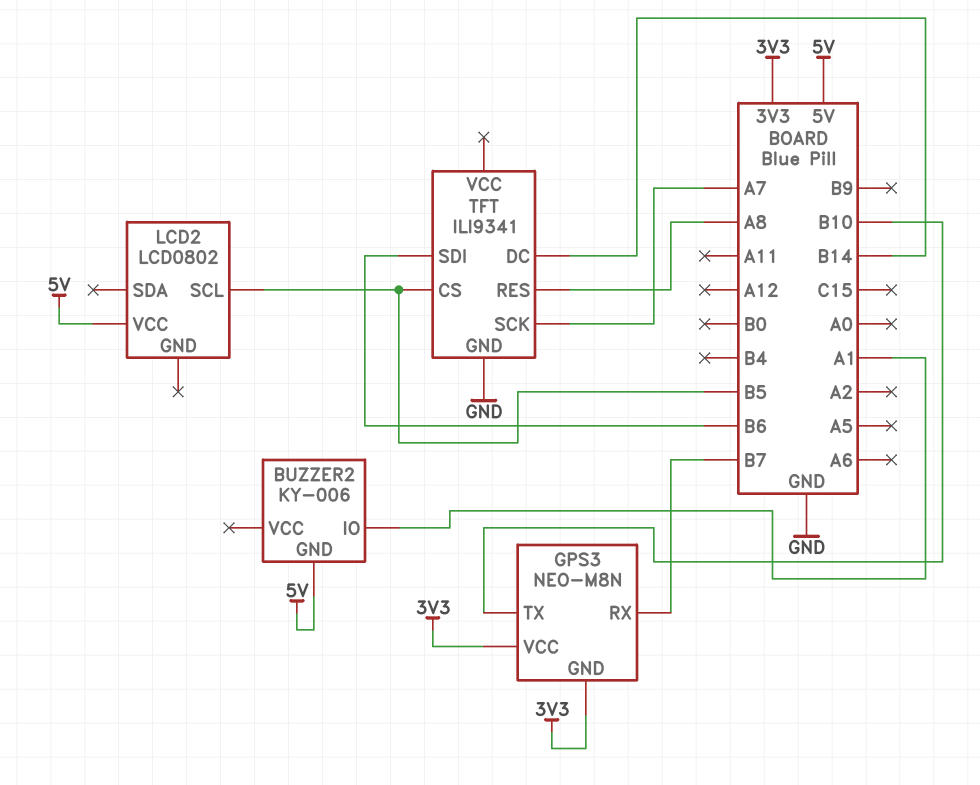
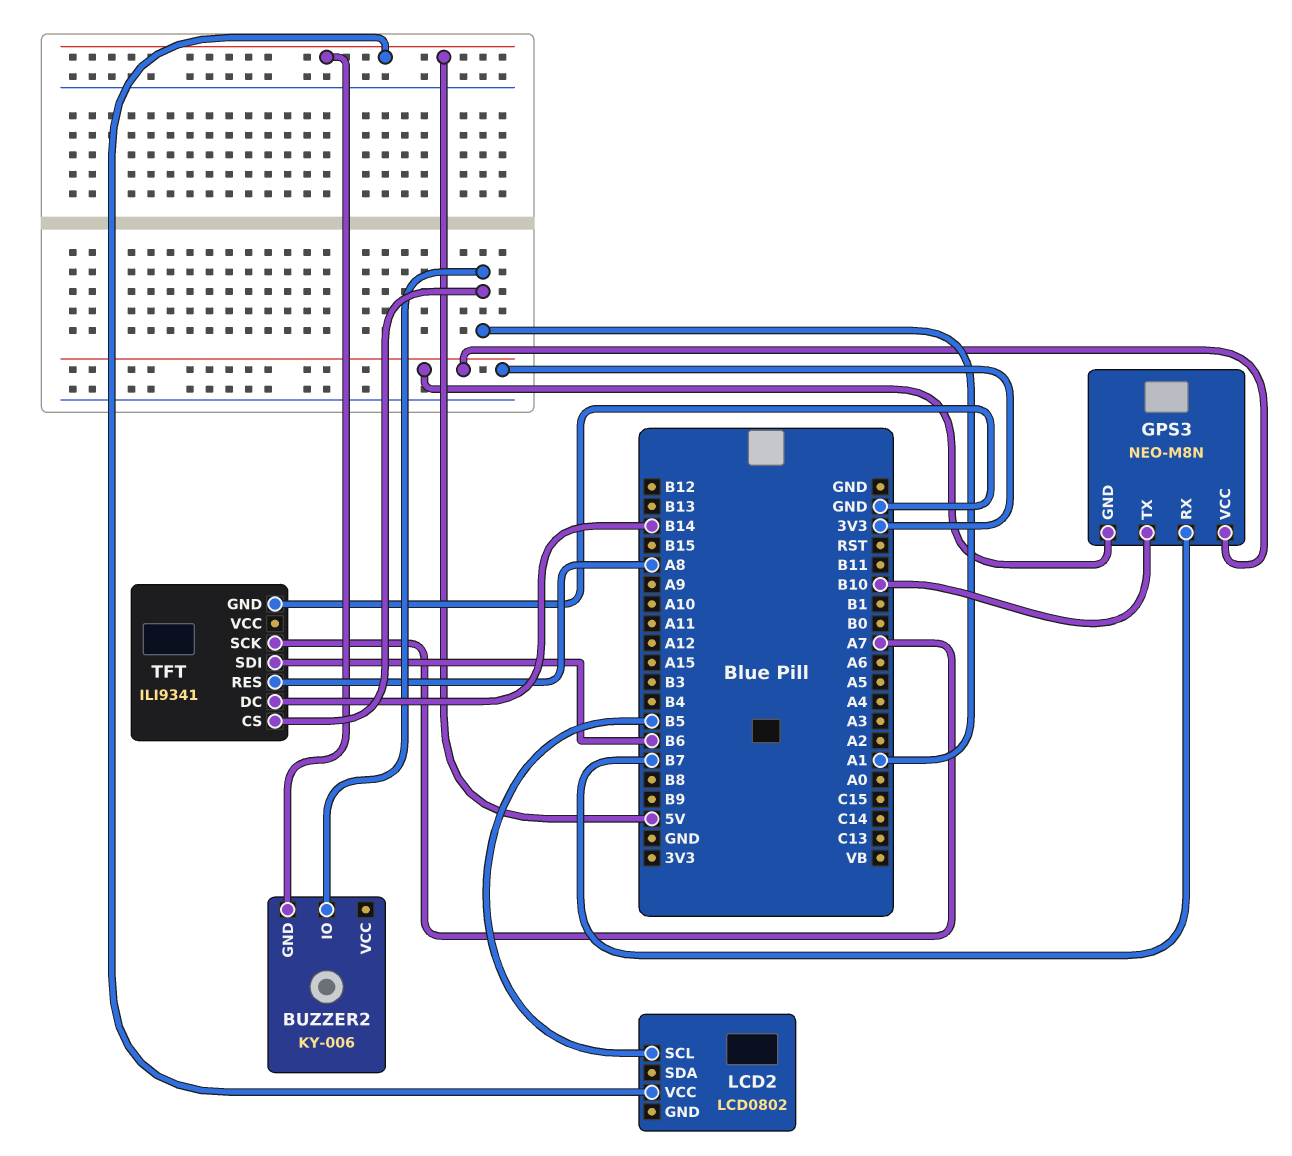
TFT pin CS: B5 -> A1

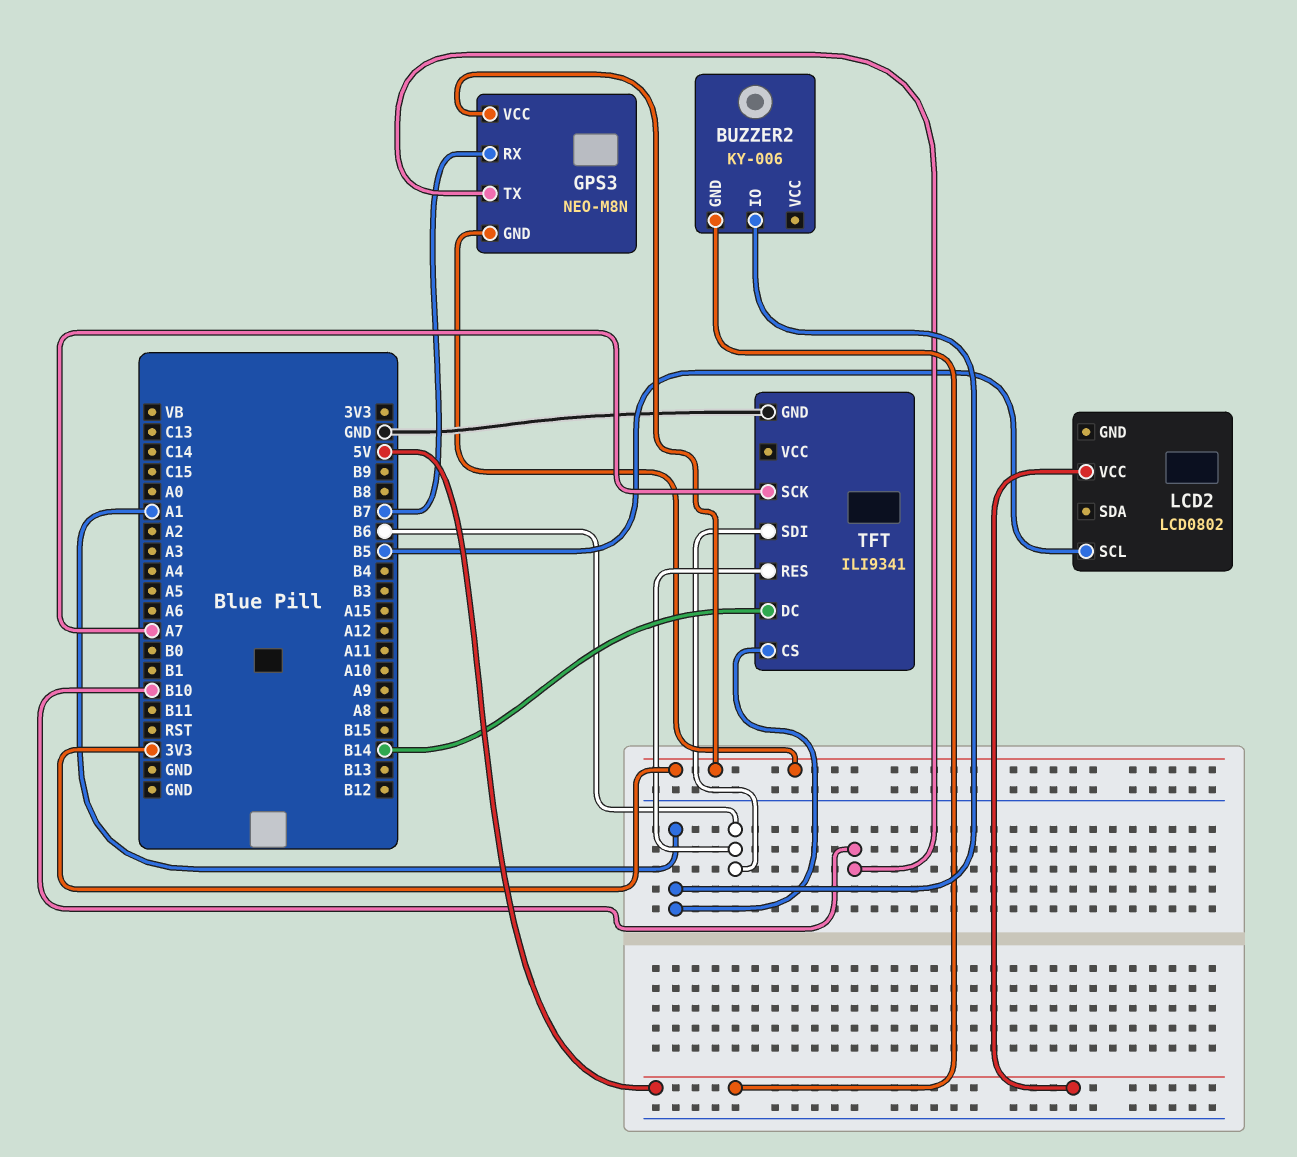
TFT pin RES: A8 -> B6

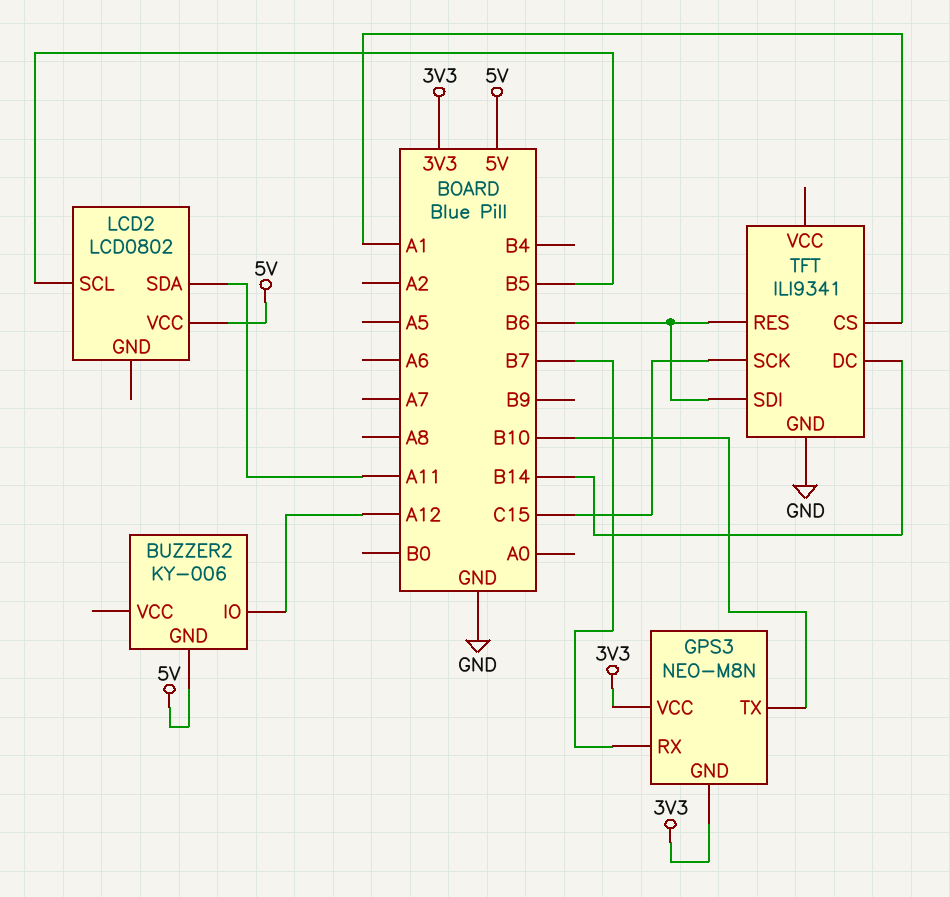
BUZZER2 pin IO: A1 -> A12
LCD2 pin SDA: none -> A11
TFT pin SCK: A7 -> C15

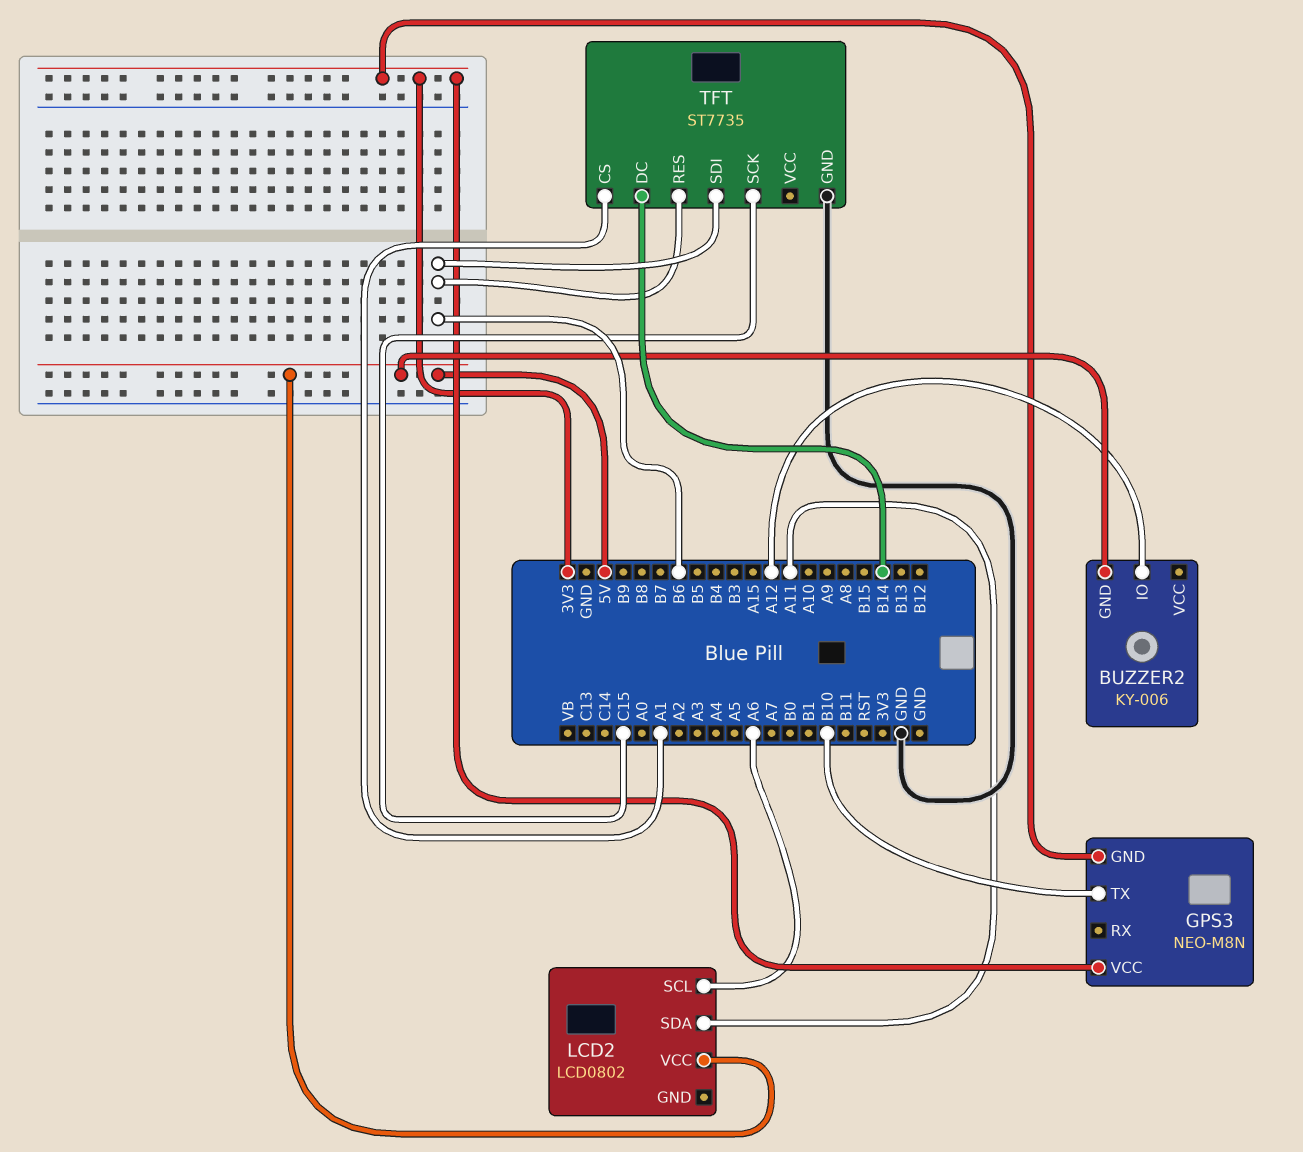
GPS3 pin RX: B7 -> none
LCD2 pin SCL: B5 -> A6
TFT: ILI9341 -> ST7735

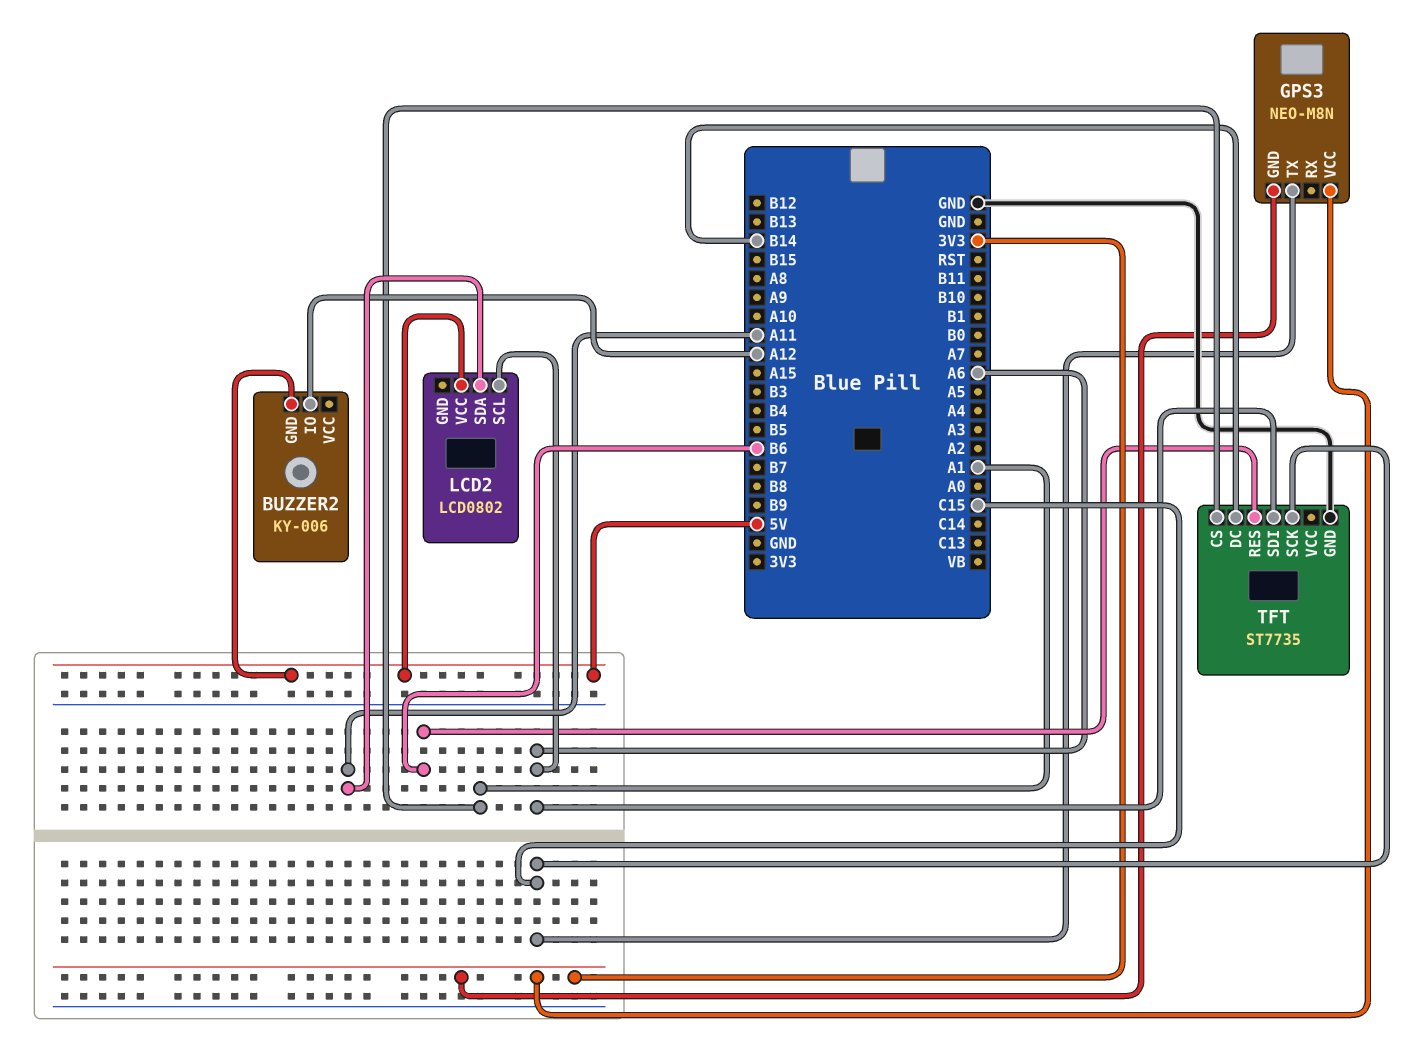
GPS3 pin TX: B10 -> C15
TFT pin SDI: B6 -> A6

